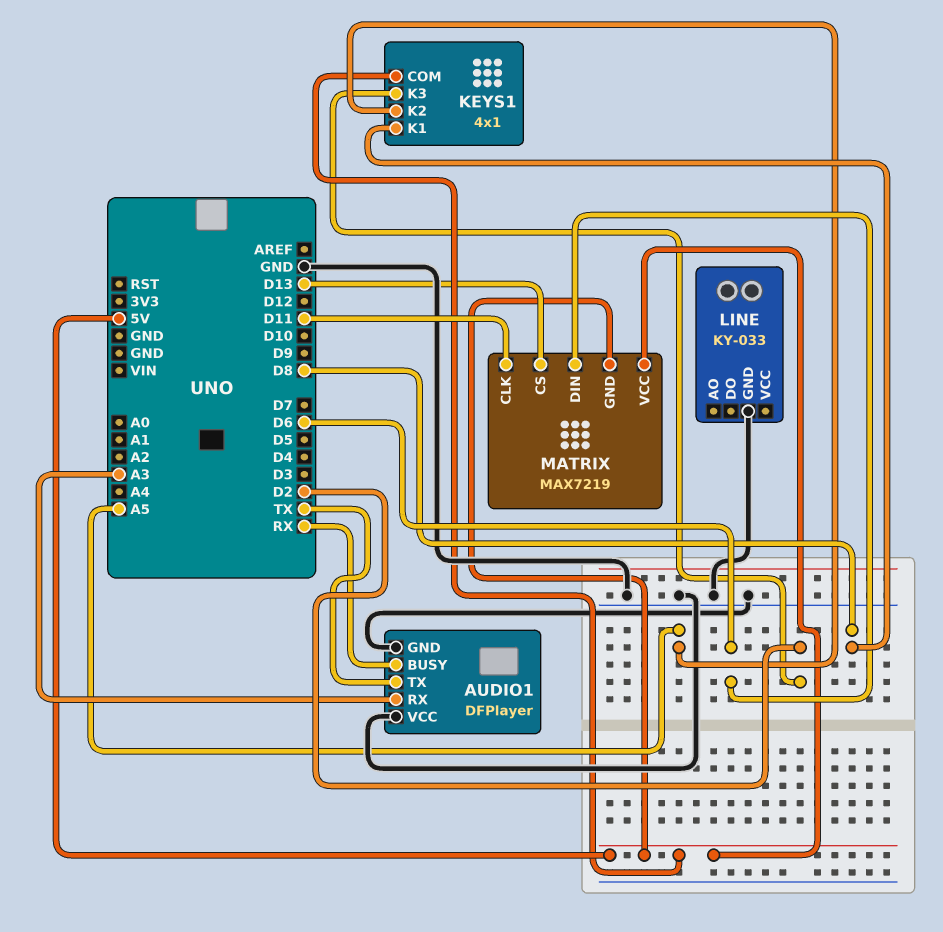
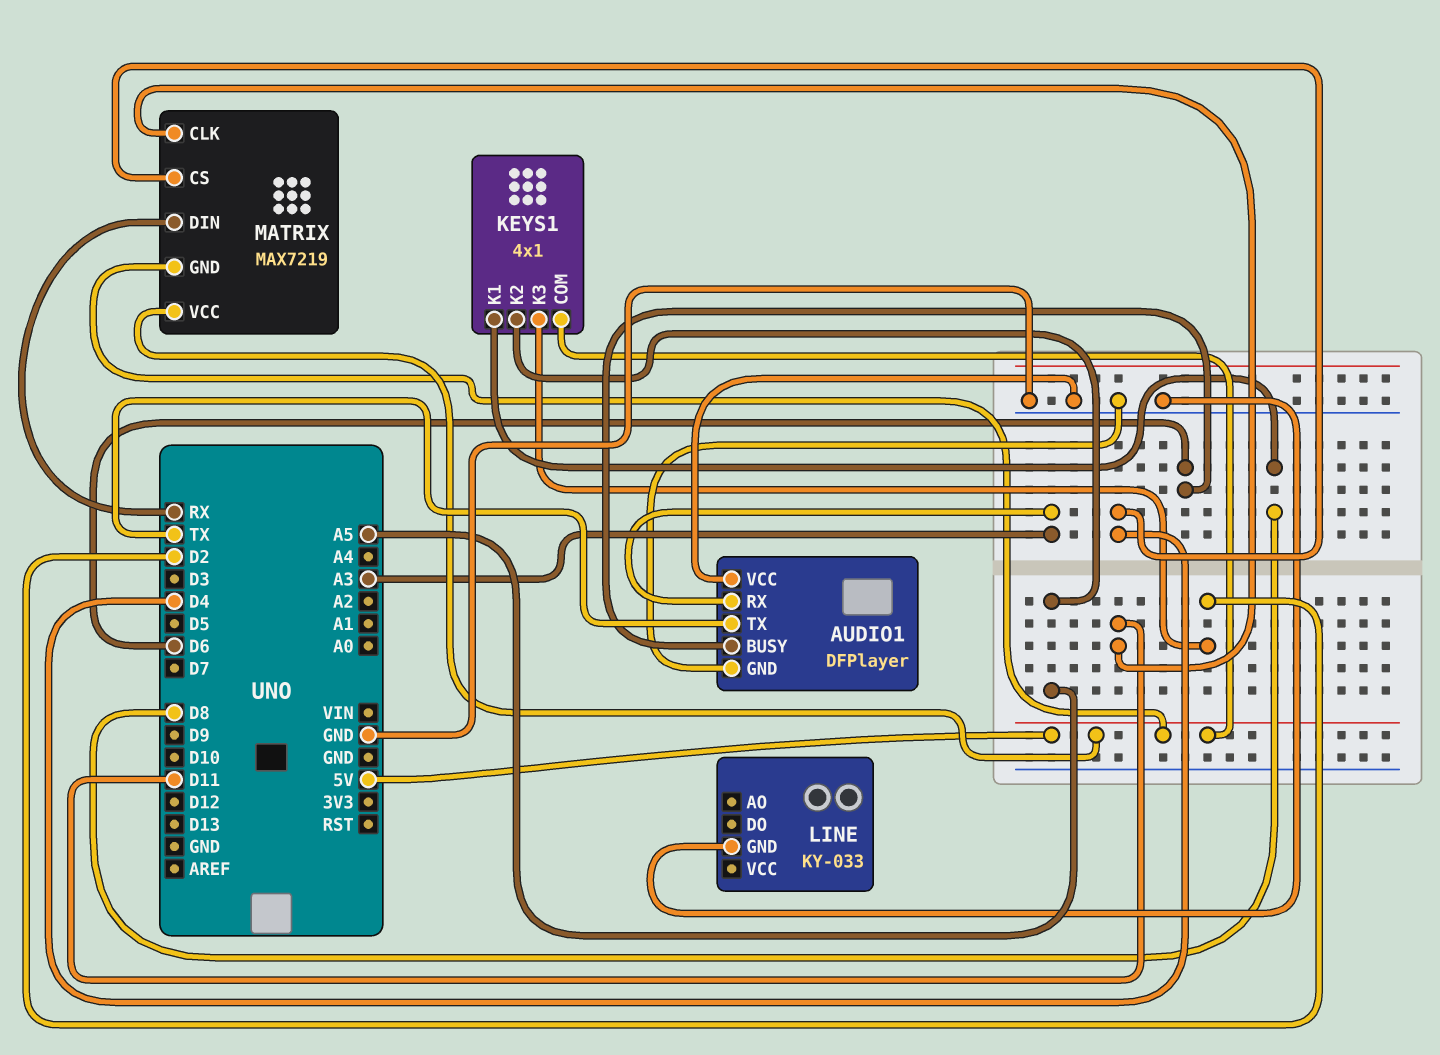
AUDIO1 pin BUSY: RX -> D6
MATRIX pin CS: D13 -> D4
MATRIX pin DIN: D6 -> RX

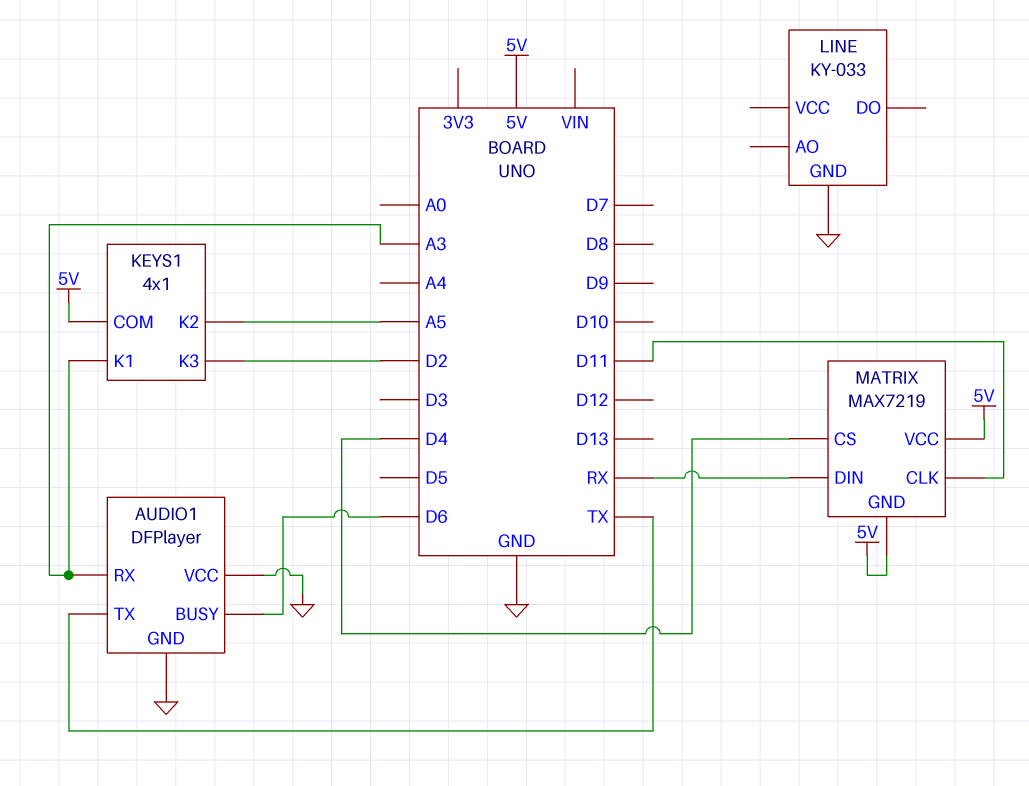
KEYS1 pin K1: D8 -> A3

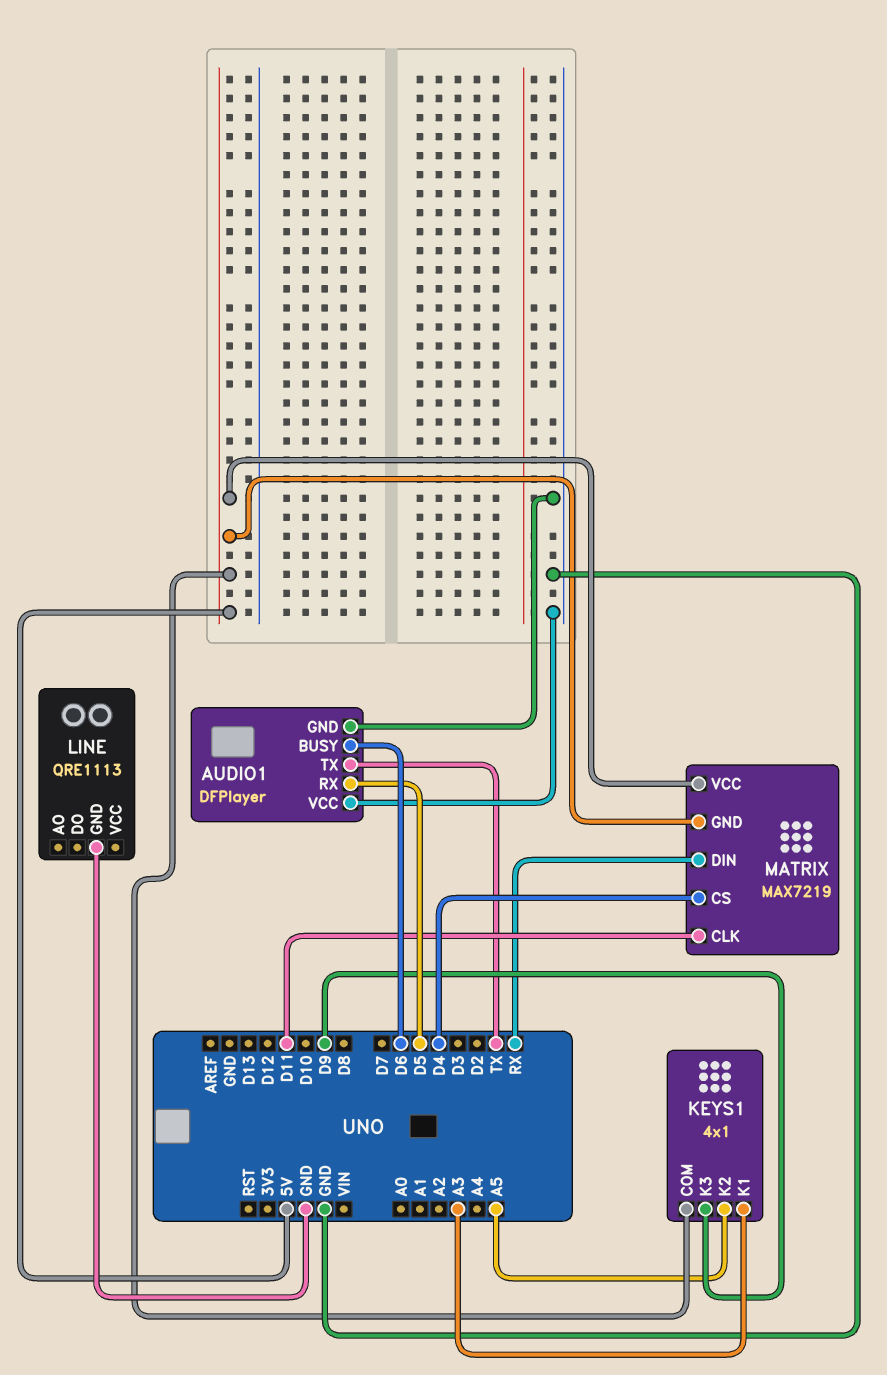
AUDIO1 pin RX: A3 -> D5
KEYS1 pin K3: D2 -> D9
LINE: KY-033 -> QRE1113

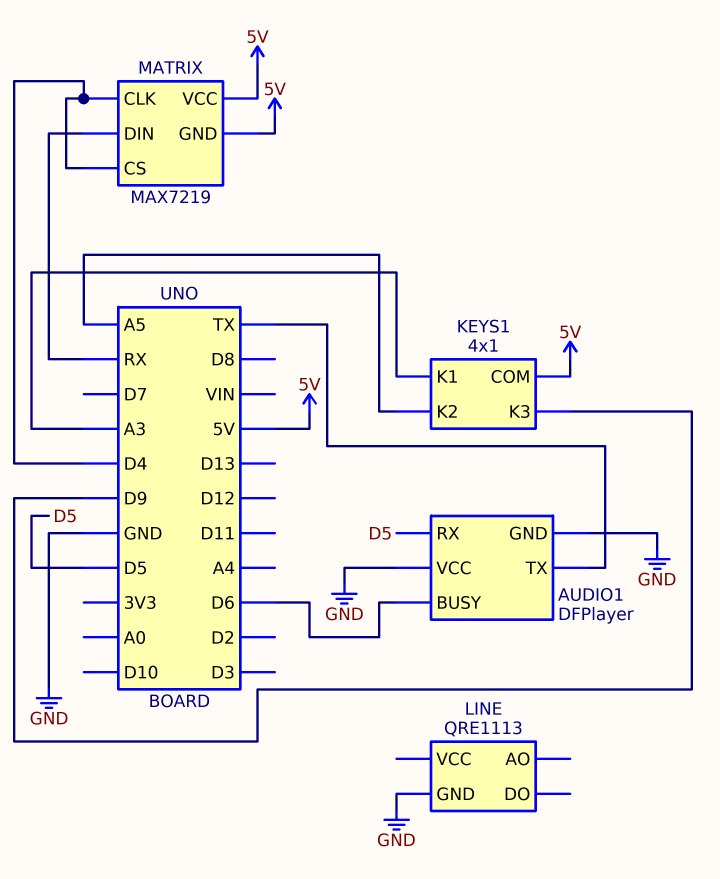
MATRIX pin CLK: D11 -> D4

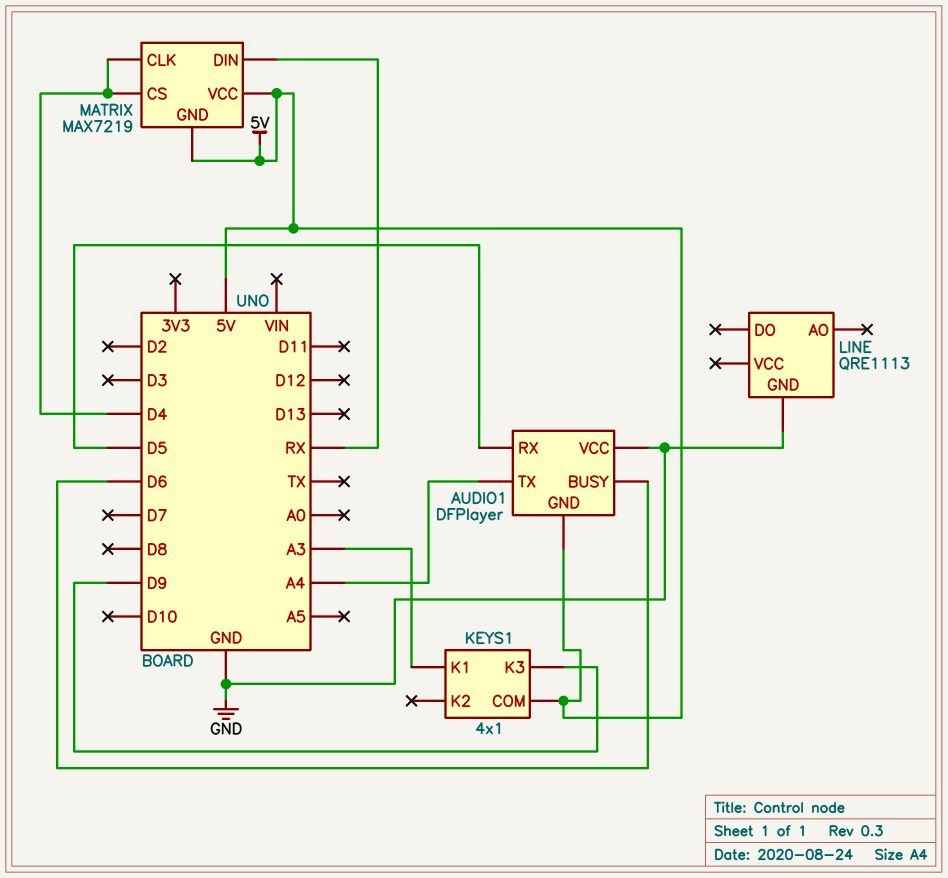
AUDIO1 pin GND: GND -> 5V
AUDIO1 pin TX: TX -> A4
KEYS1 pin K2: A5 -> none

